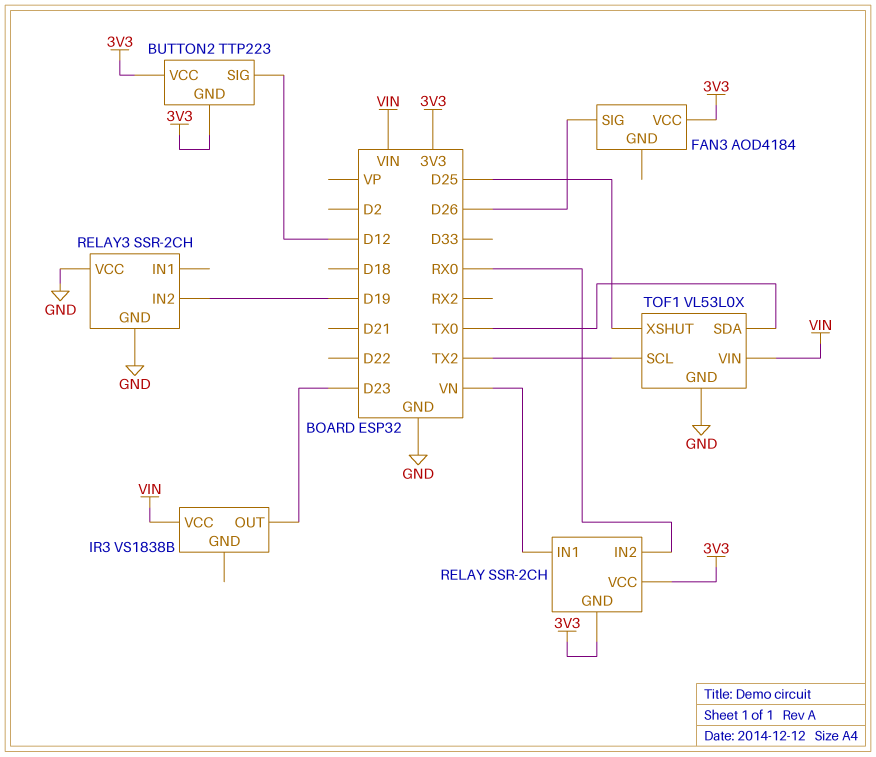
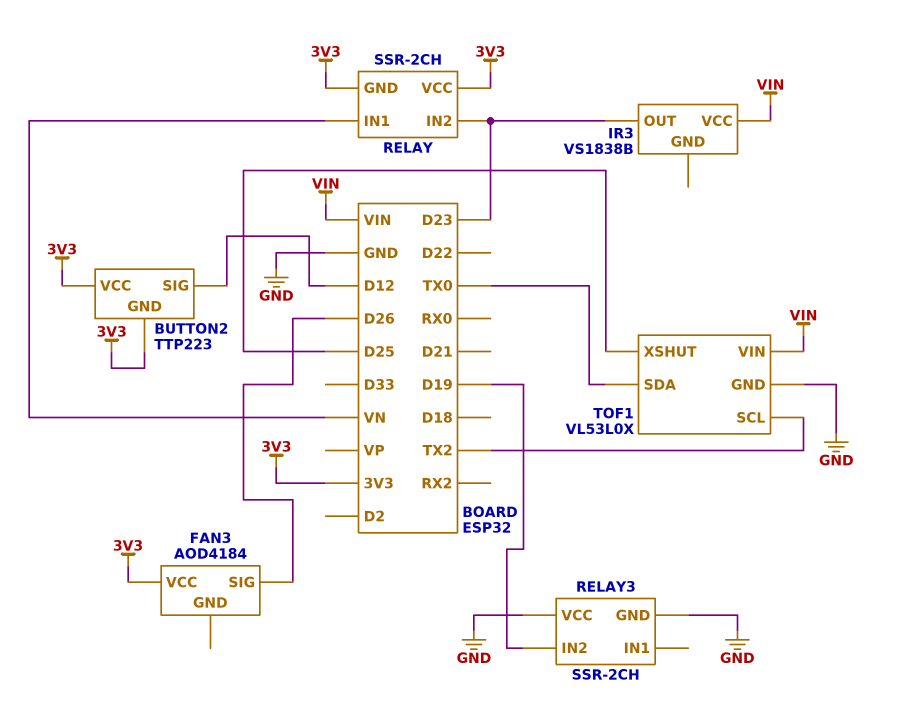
RELAY pin IN2: RX0 -> D23

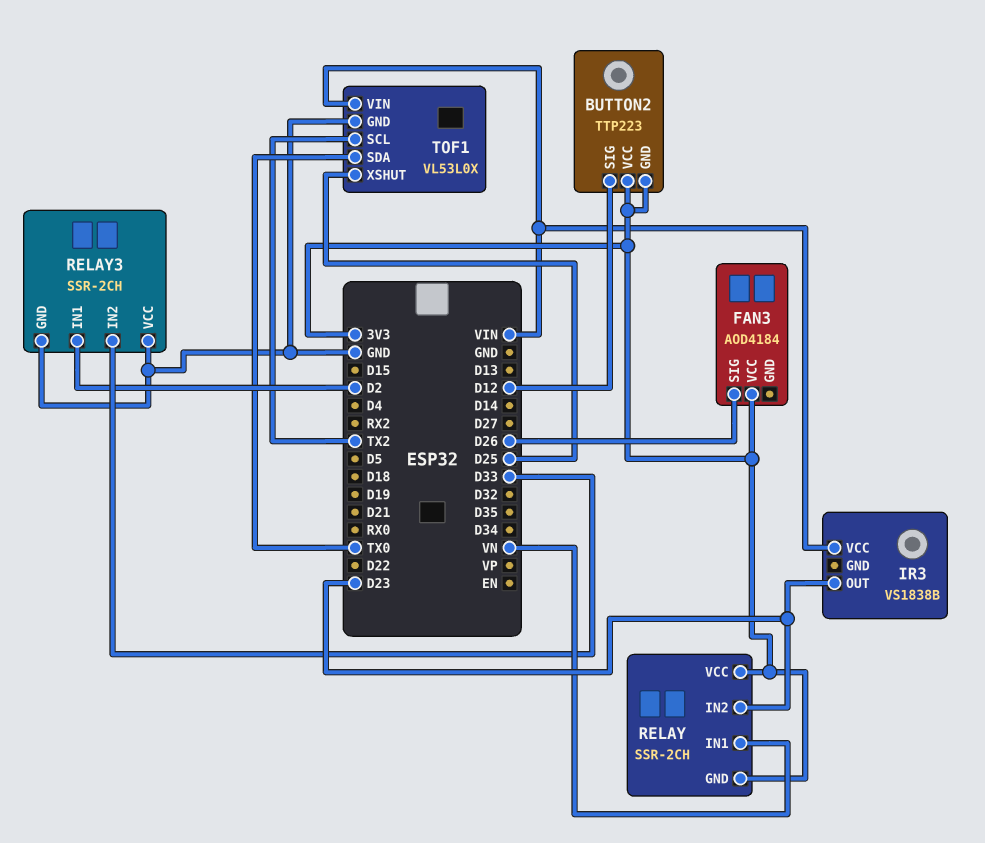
RELAY3 pin IN1: none -> D2
RELAY3 pin IN2: D19 -> D33

